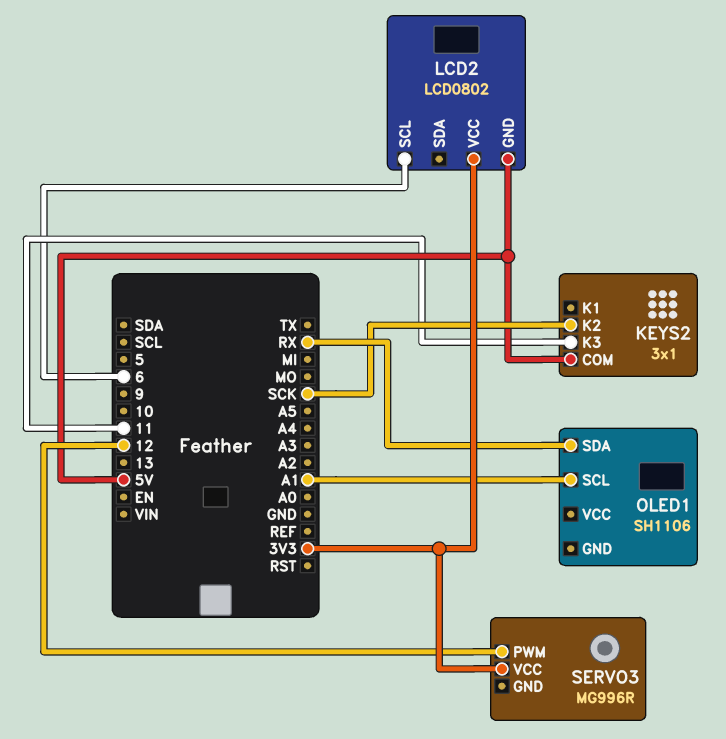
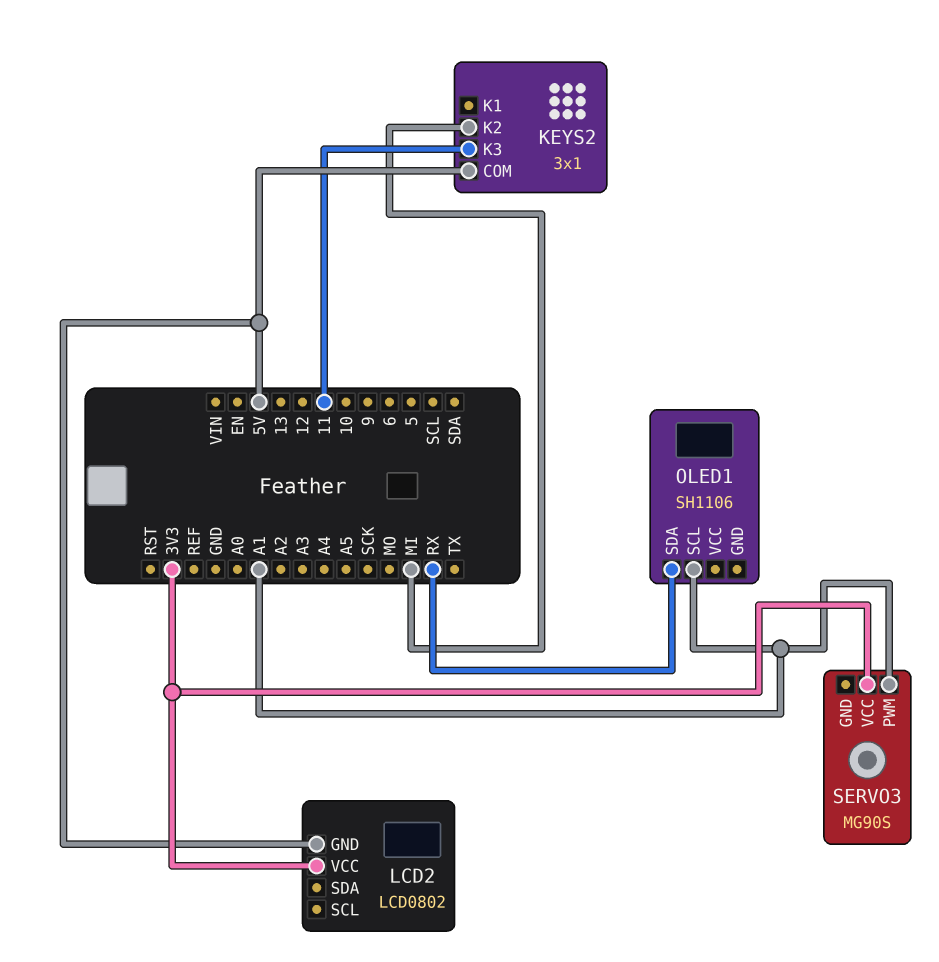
KEYS2 pin K2: SCK -> MI
LCD2 pin SCL: 6 -> none
SERVO3: MG996R -> MG90S
SERVO3 pin PWM: 12 -> A1

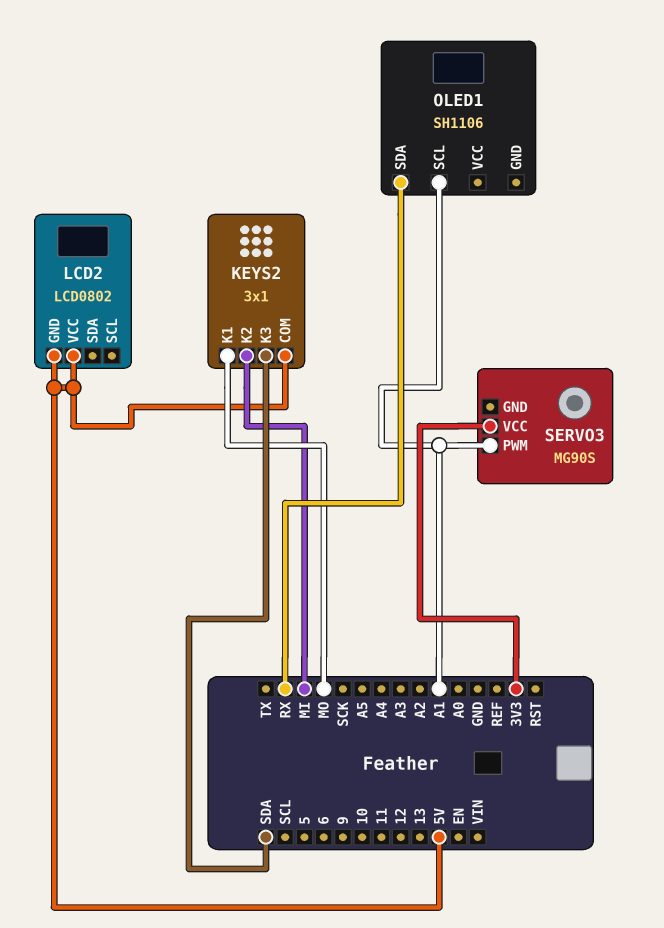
KEYS2 pin K1: none -> MO
KEYS2 pin K3: 11 -> SDA
LCD2 pin VCC: 3V3 -> 5V

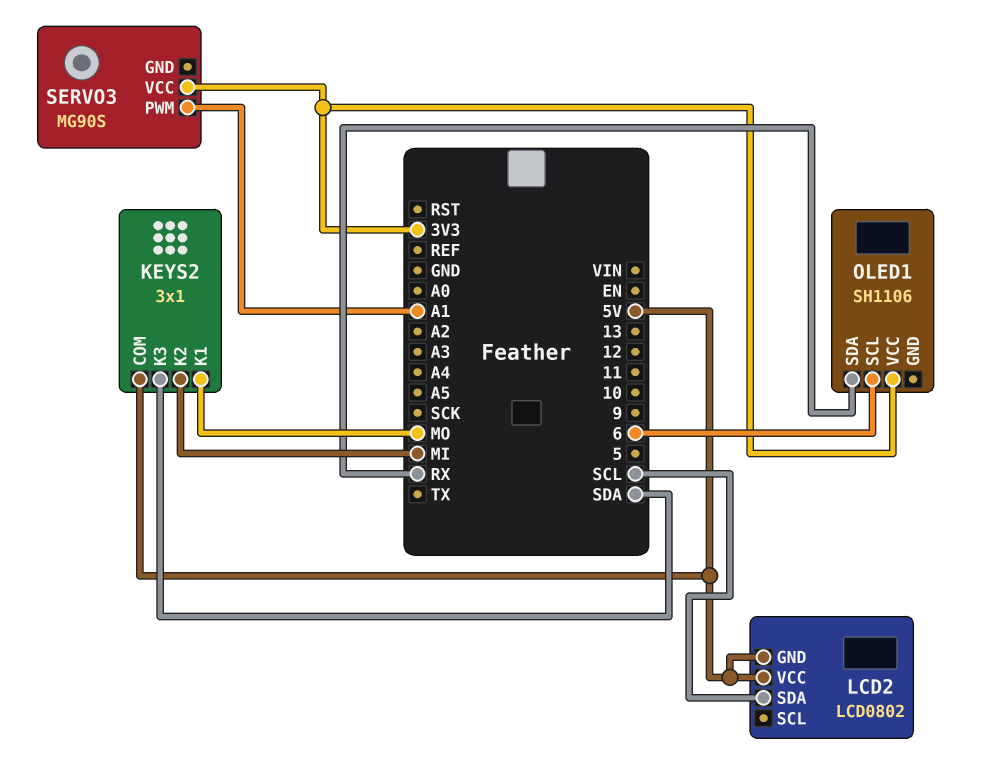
LCD2 pin SDA: none -> SCL
OLED1 pin SCL: A1 -> 6
OLED1 pin VCC: none -> 3V3

